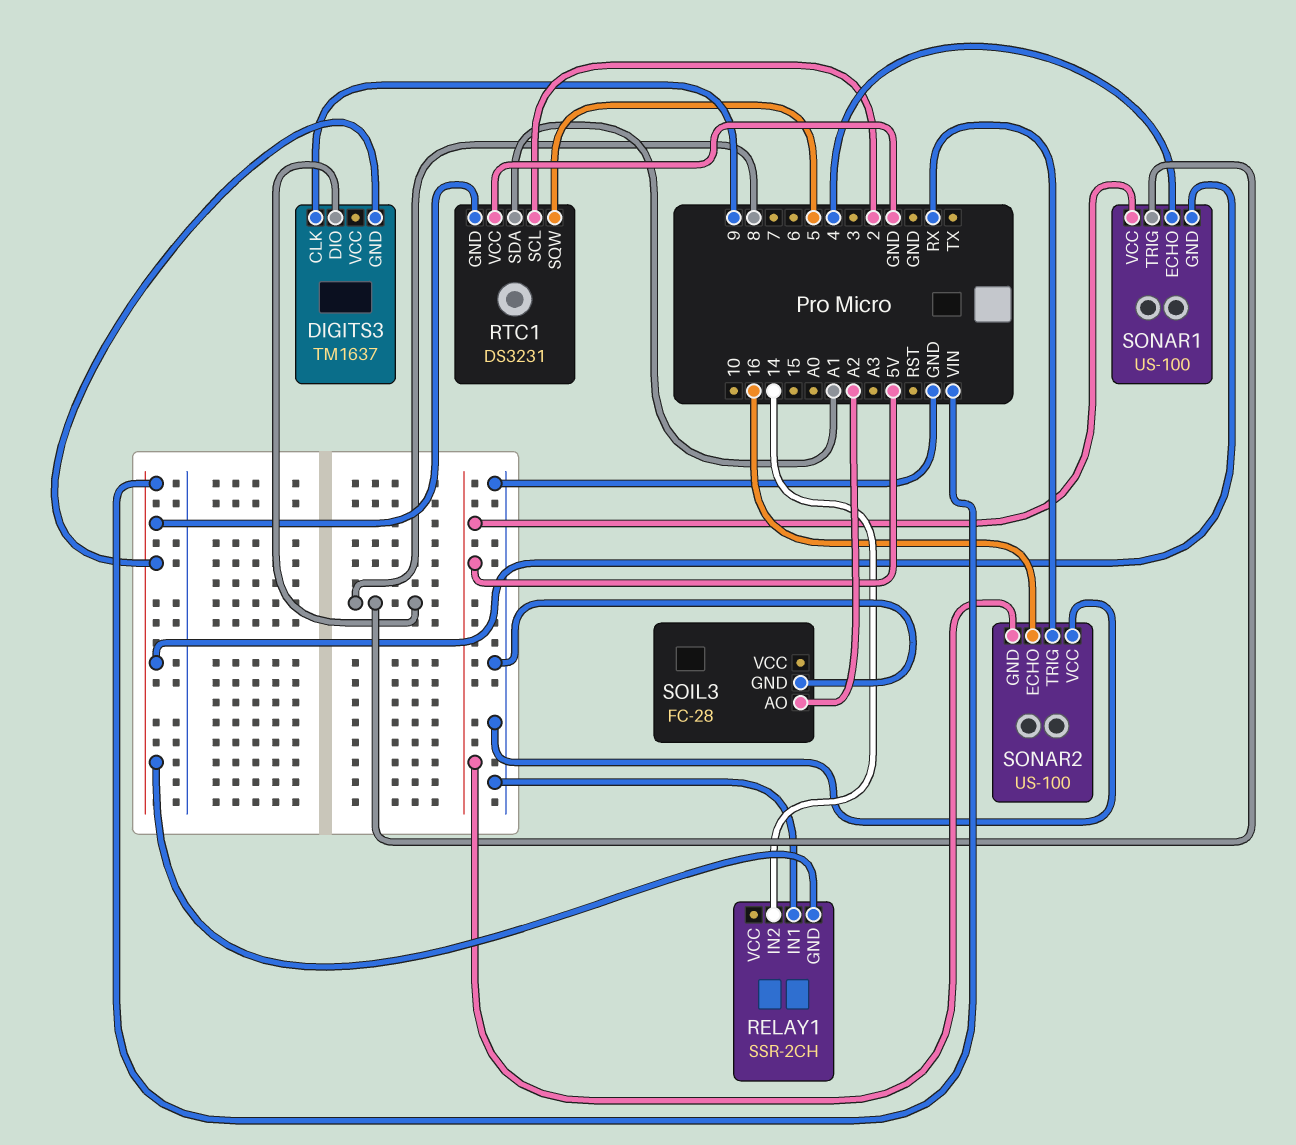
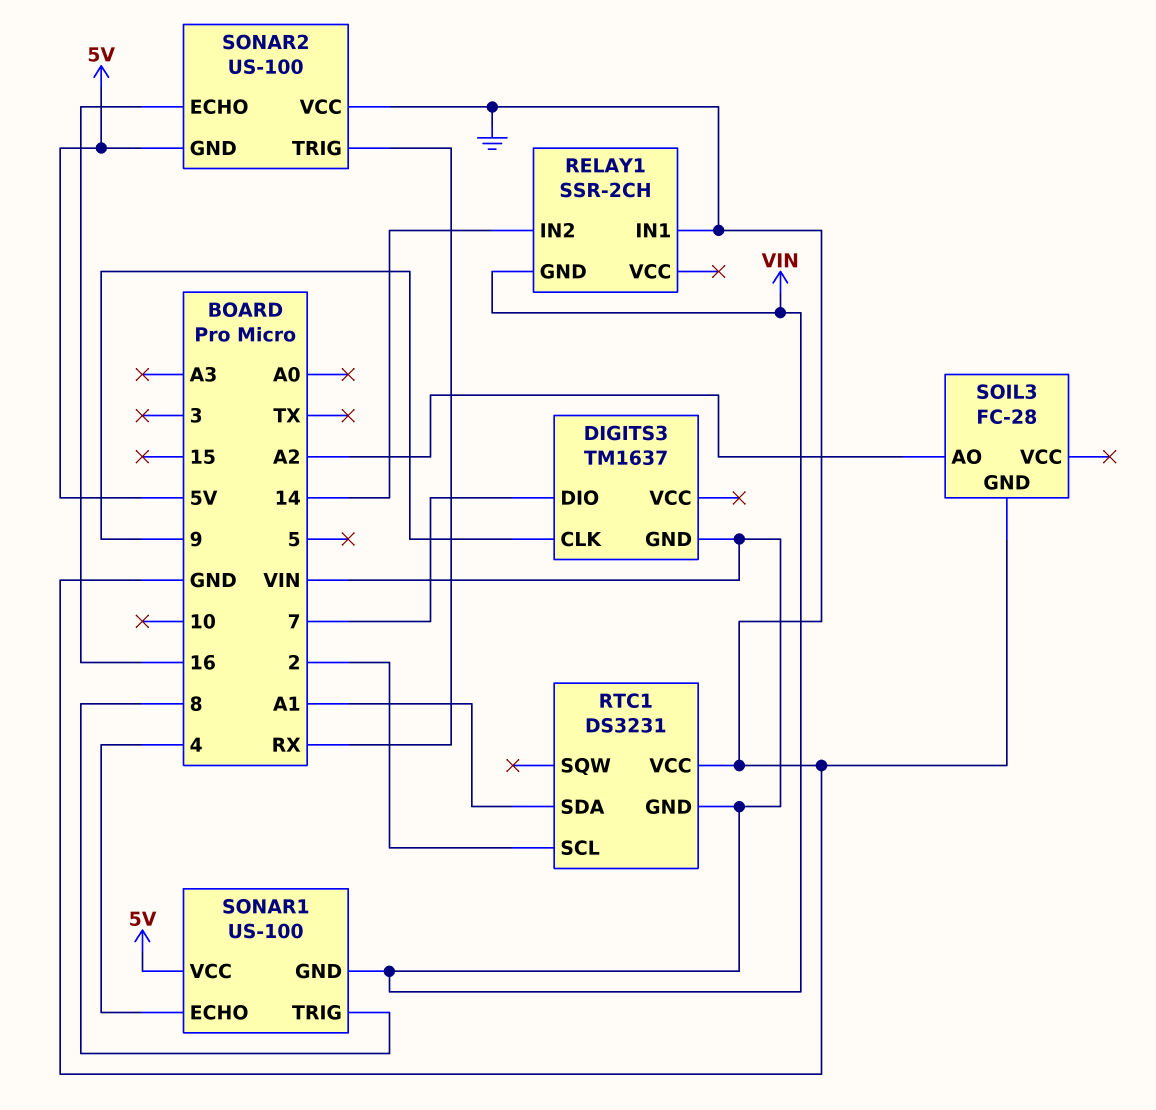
DIGITS3 pin DIO: 8 -> 7
RTC1 pin SQW: 5 -> none

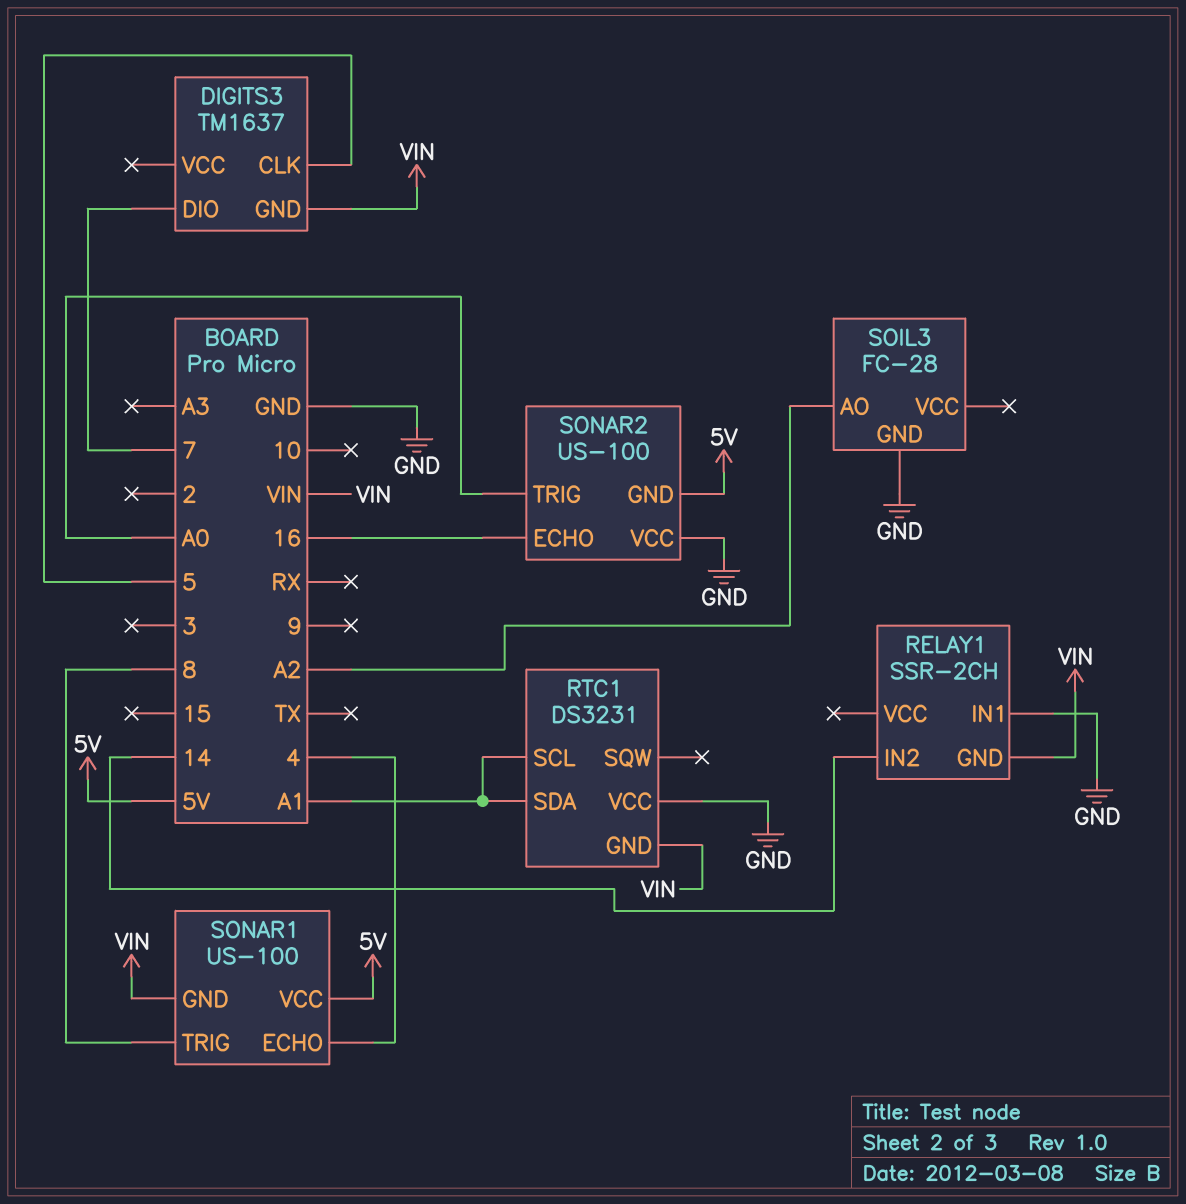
DIGITS3 pin CLK: 9 -> 5
RTC1 pin SCL: 2 -> A1
SONAR2 pin TRIG: RX -> A0

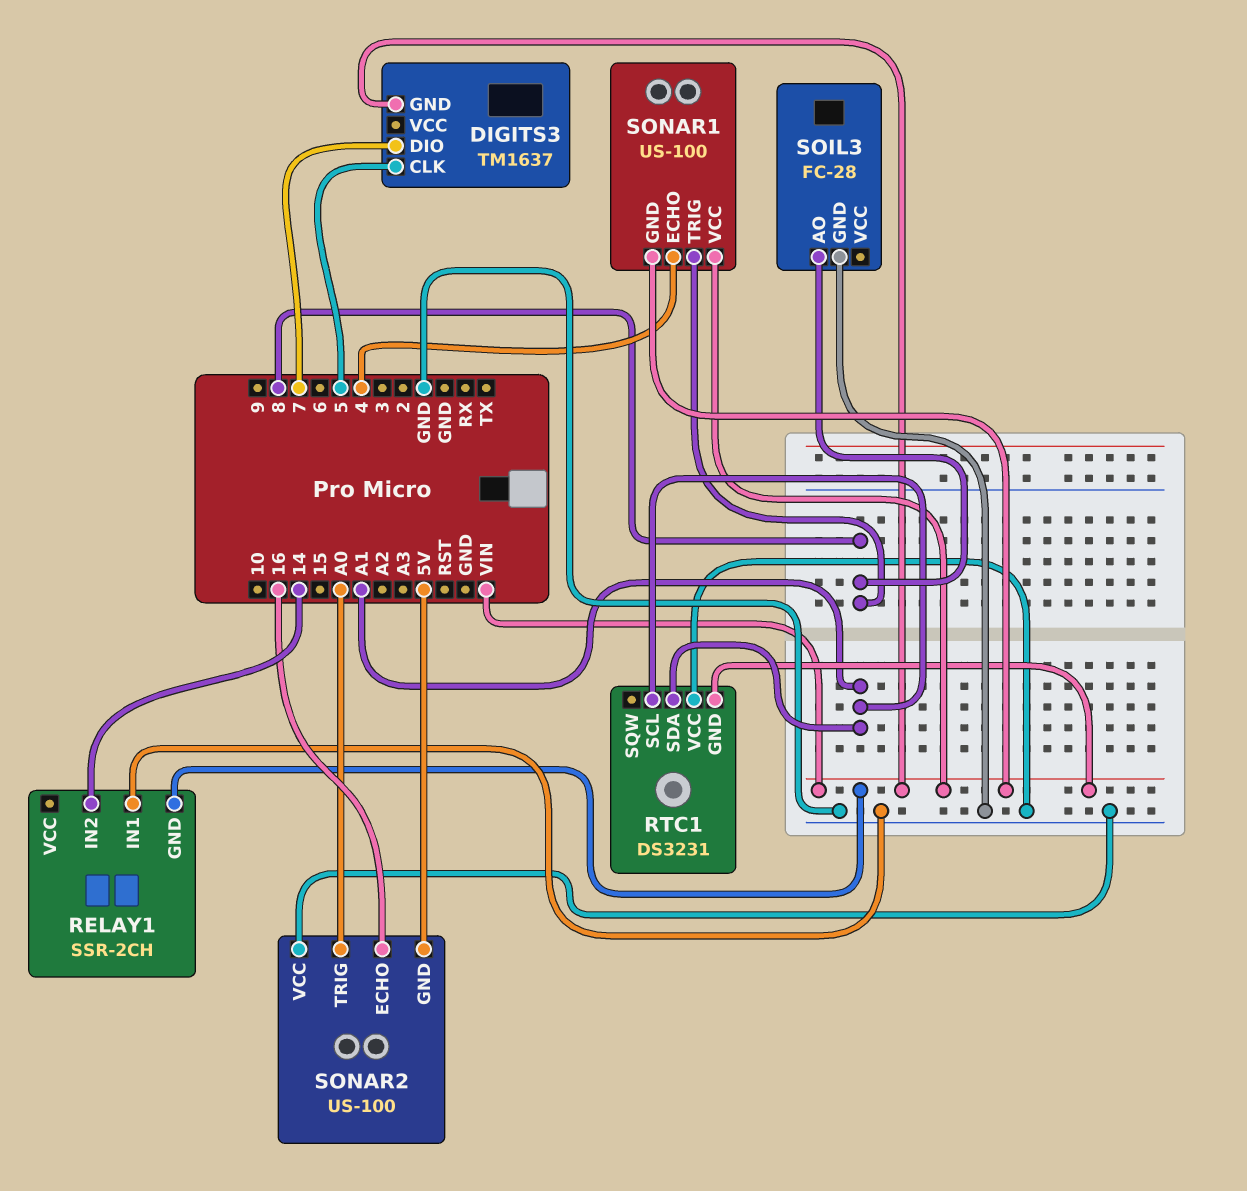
SOIL3 pin AO: A2 -> 8
SONAR1 pin VCC: 5V -> VIN

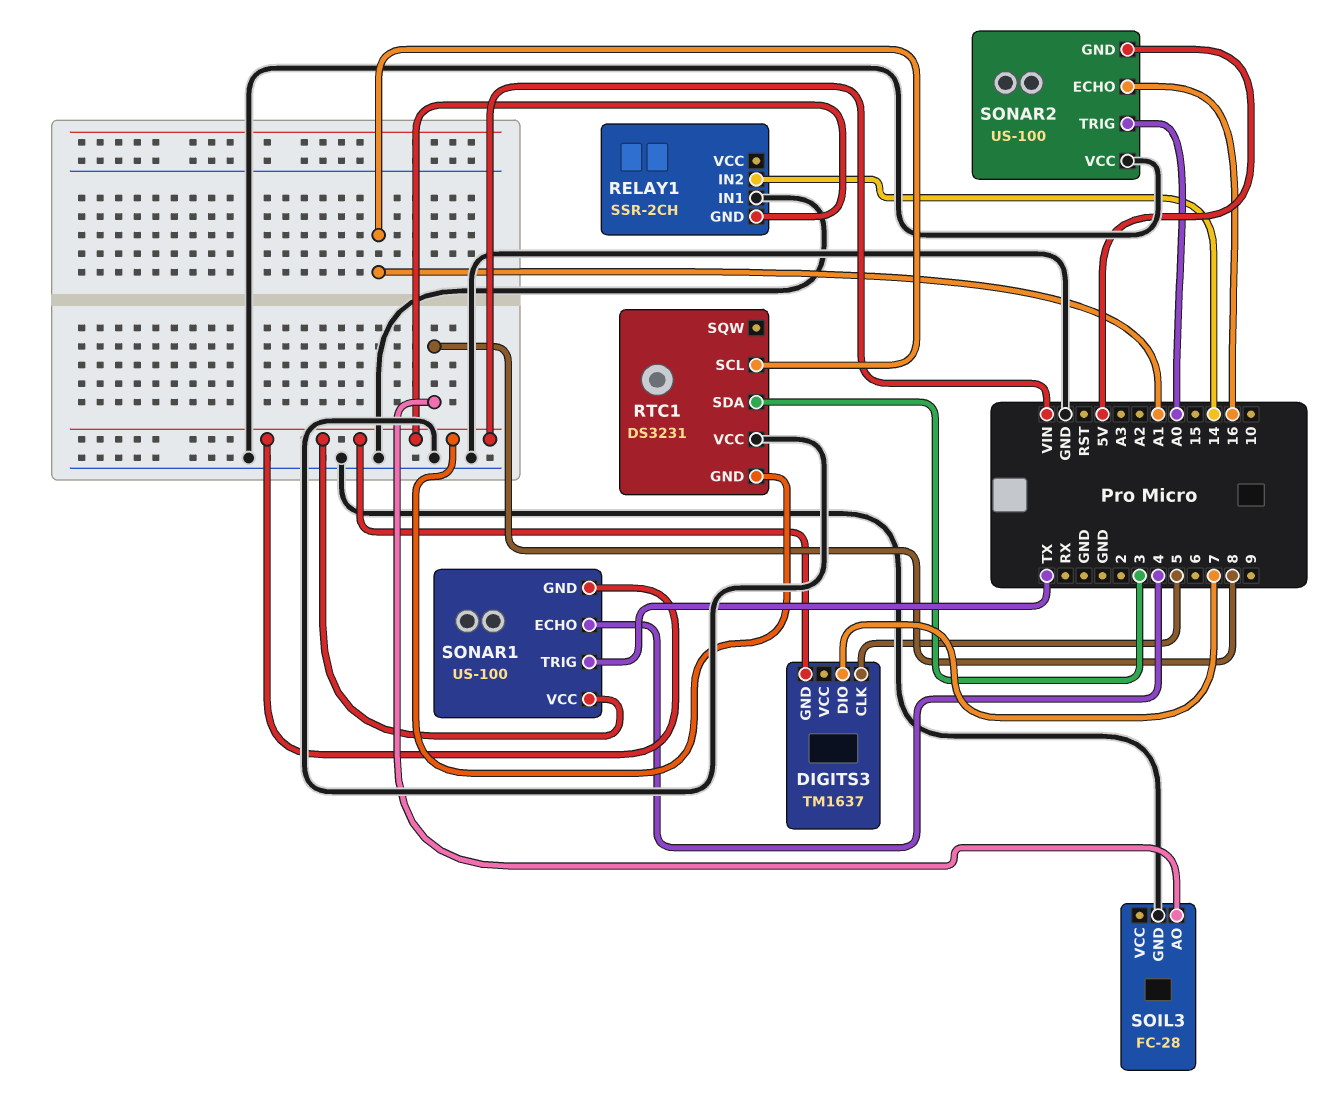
RTC1 pin SDA: A1 -> 3
SONAR1 pin TRIG: 8 -> TX

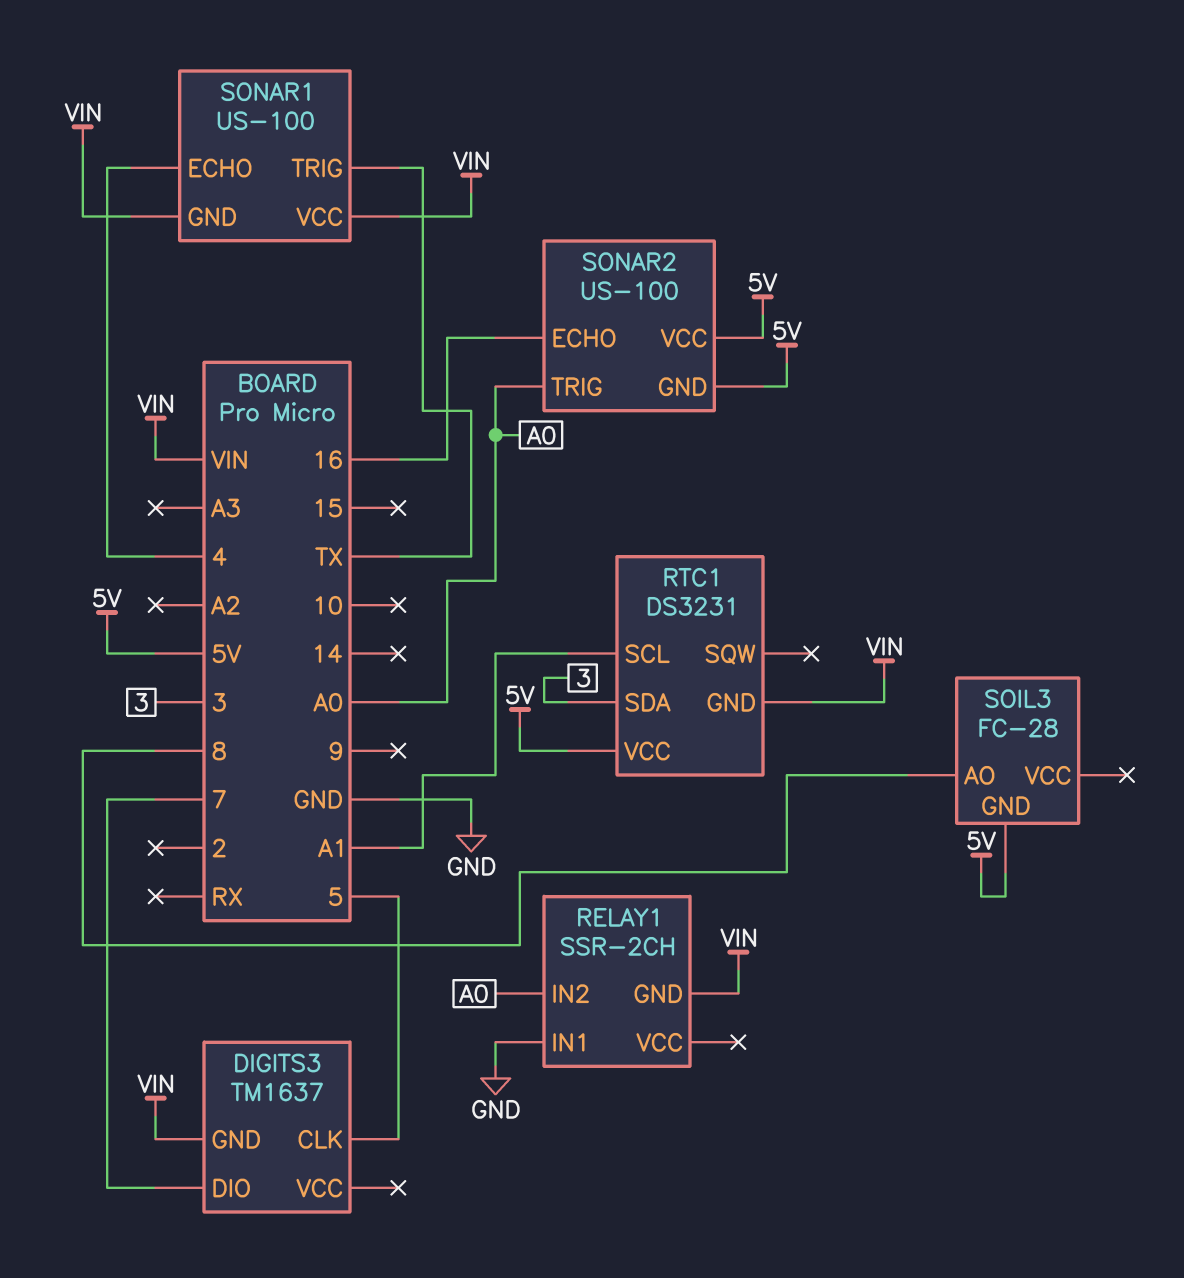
RELAY1 pin IN2: 14 -> A0
RTC1 pin VCC: GND -> 5V
SOIL3 pin GND: GND -> 5V
SONAR2 pin VCC: GND -> 5V

